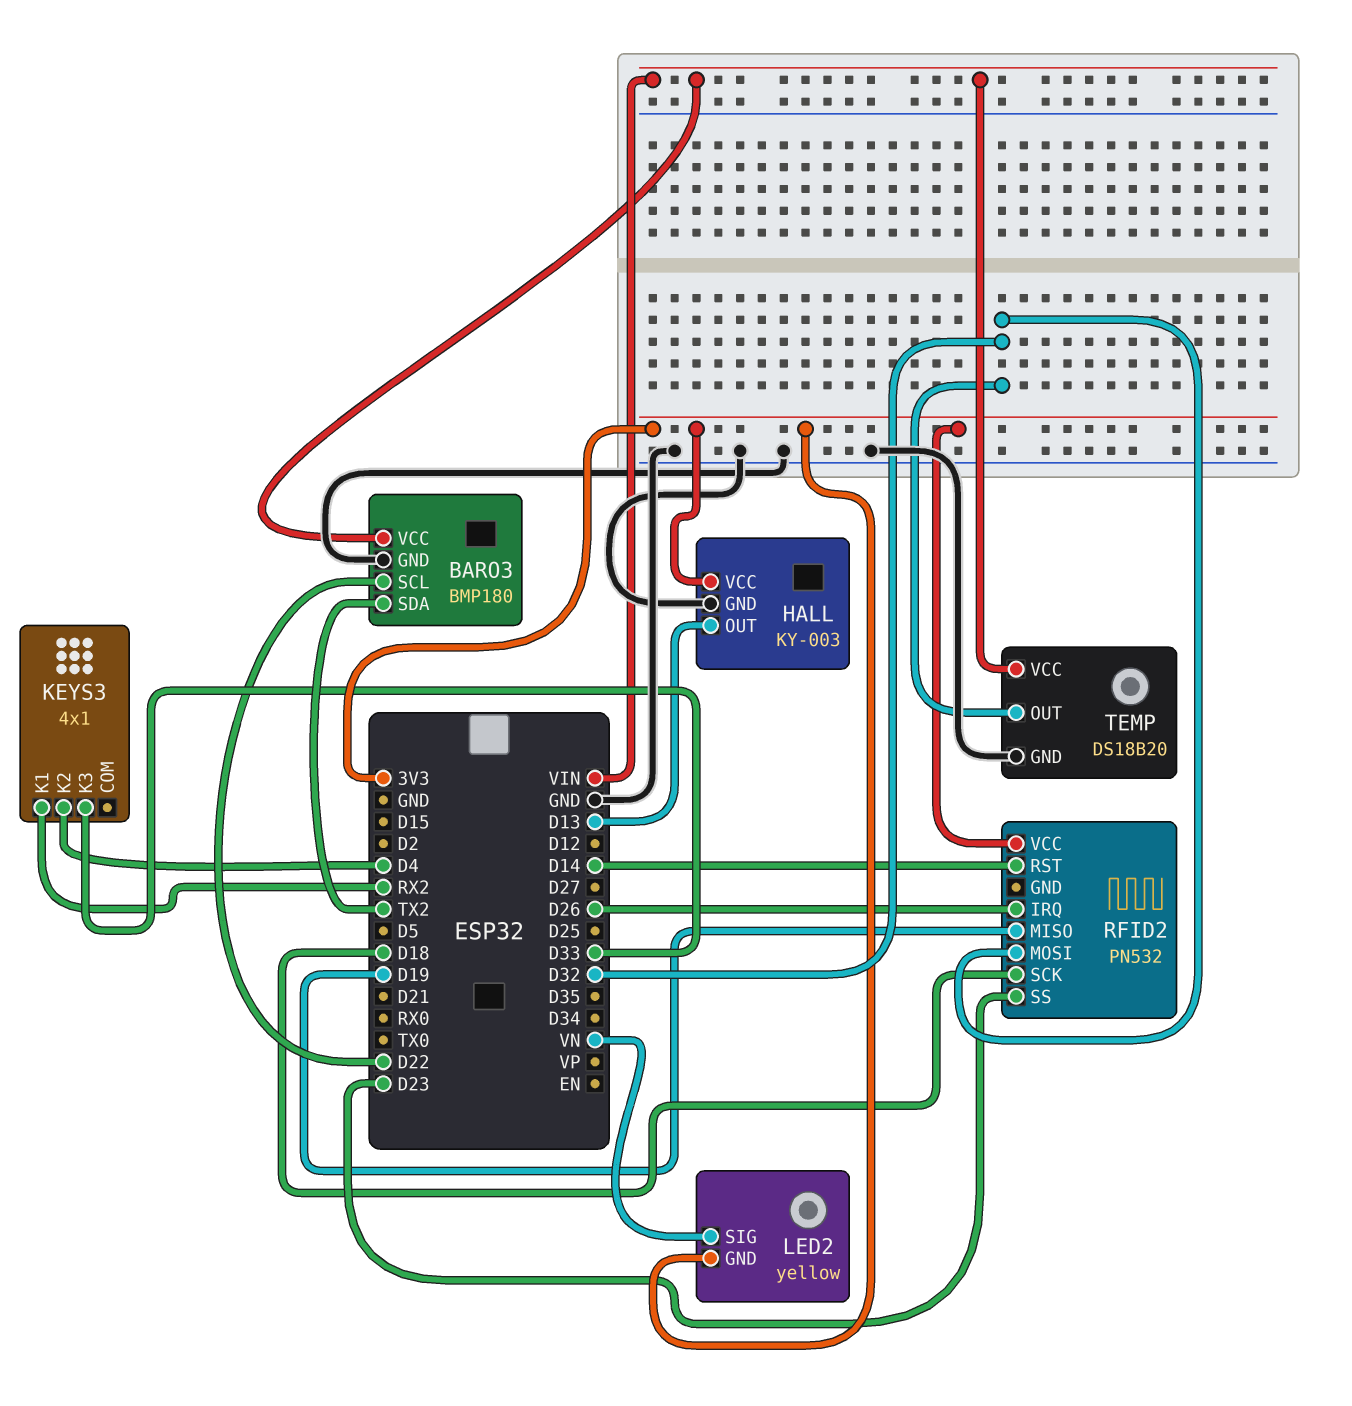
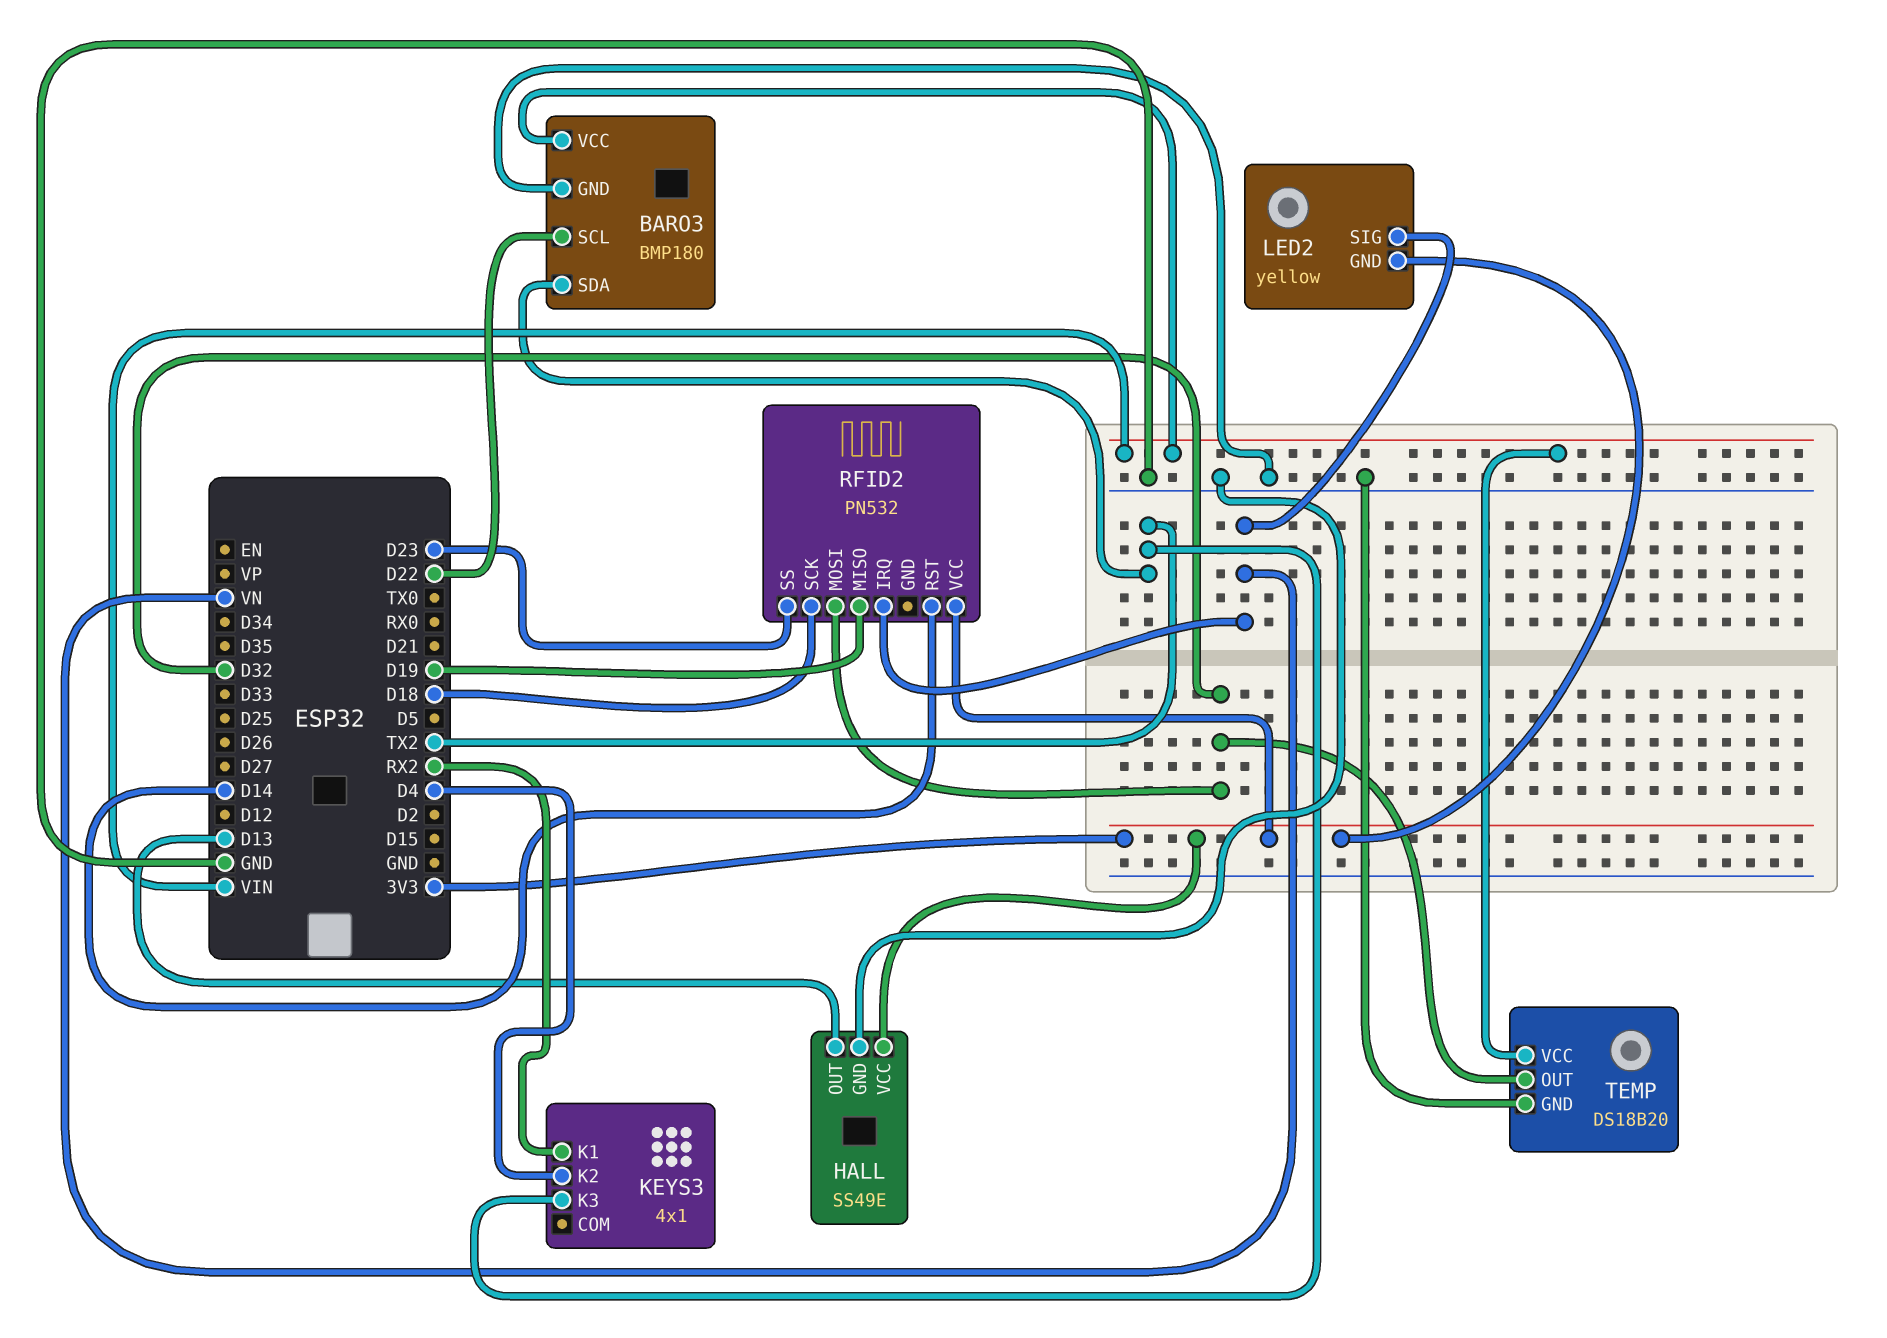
HALL: KY-003 -> SS49E
KEYS3 pin K3: D33 -> TX2
RFID2 pin IRQ: D26 -> VN

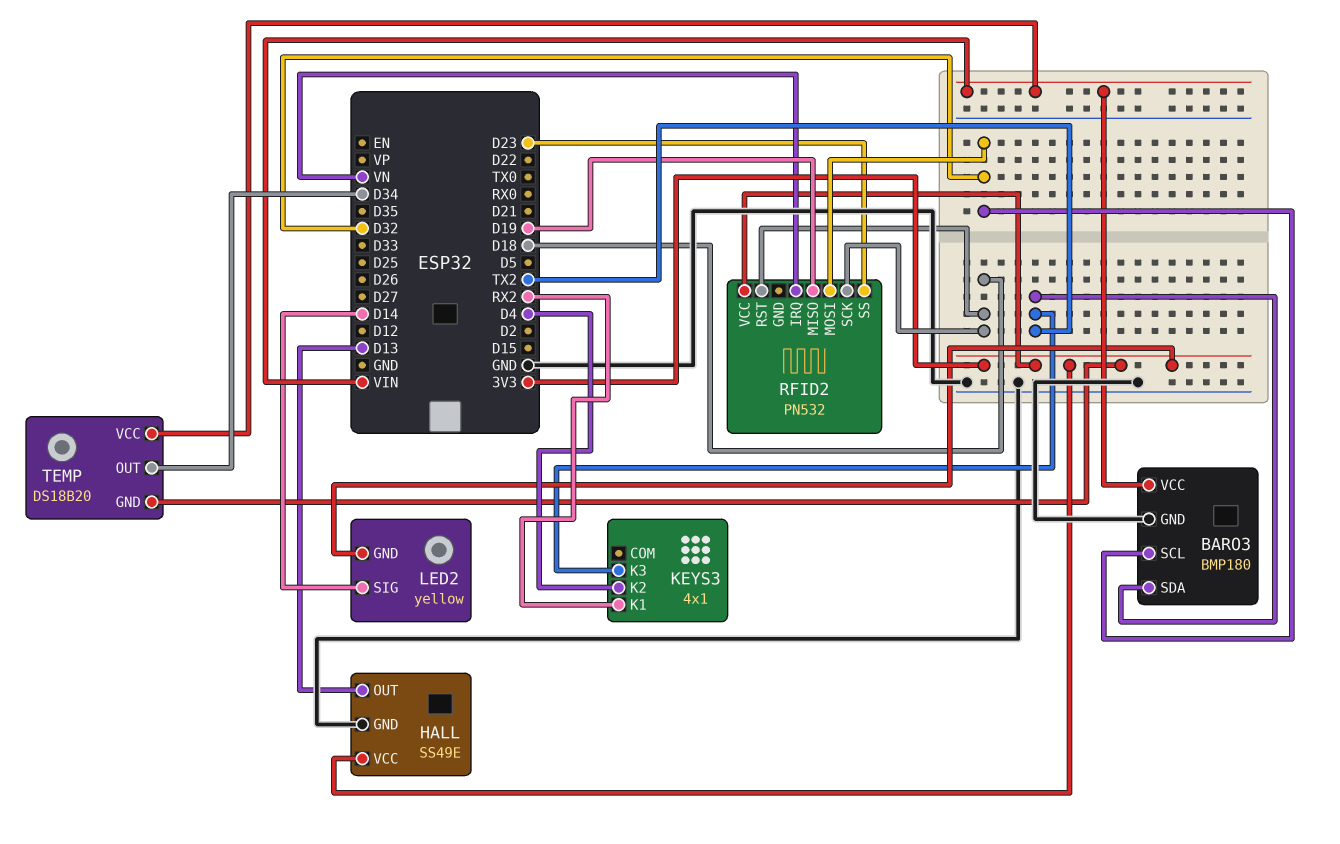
BARO3 pin SCL: D22 -> D32
LED2 pin SIG: VN -> D14
RFID2 pin RST: D14 -> D18
TEMP pin GND: GND -> 3V3
TEMP pin OUT: D32 -> D34

